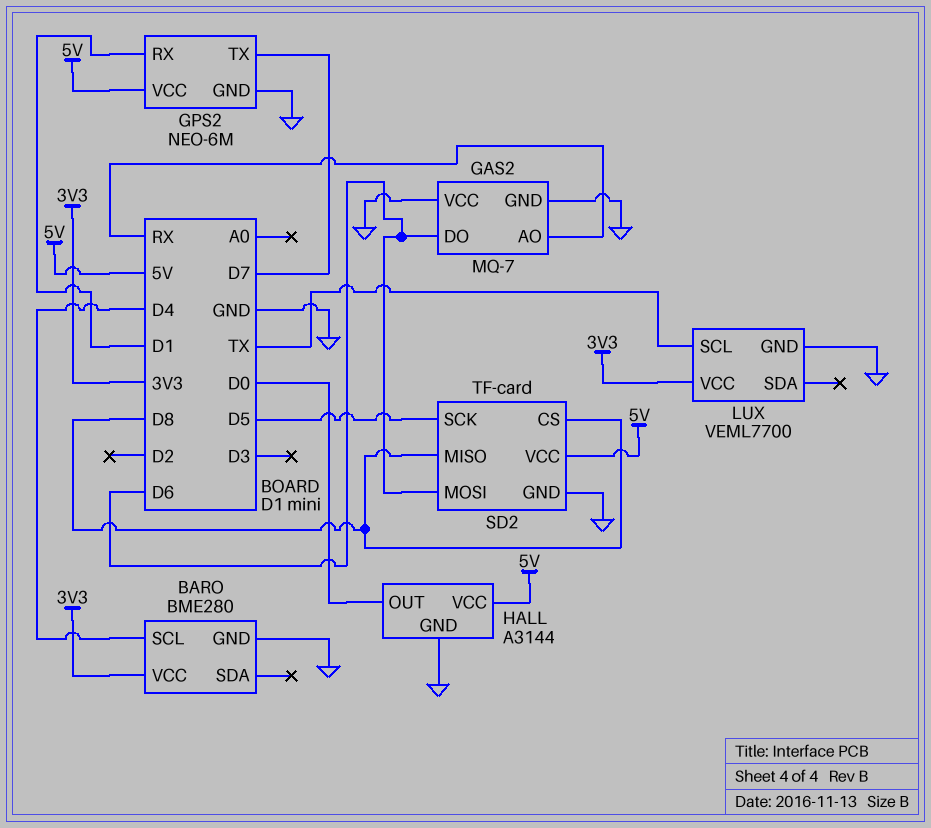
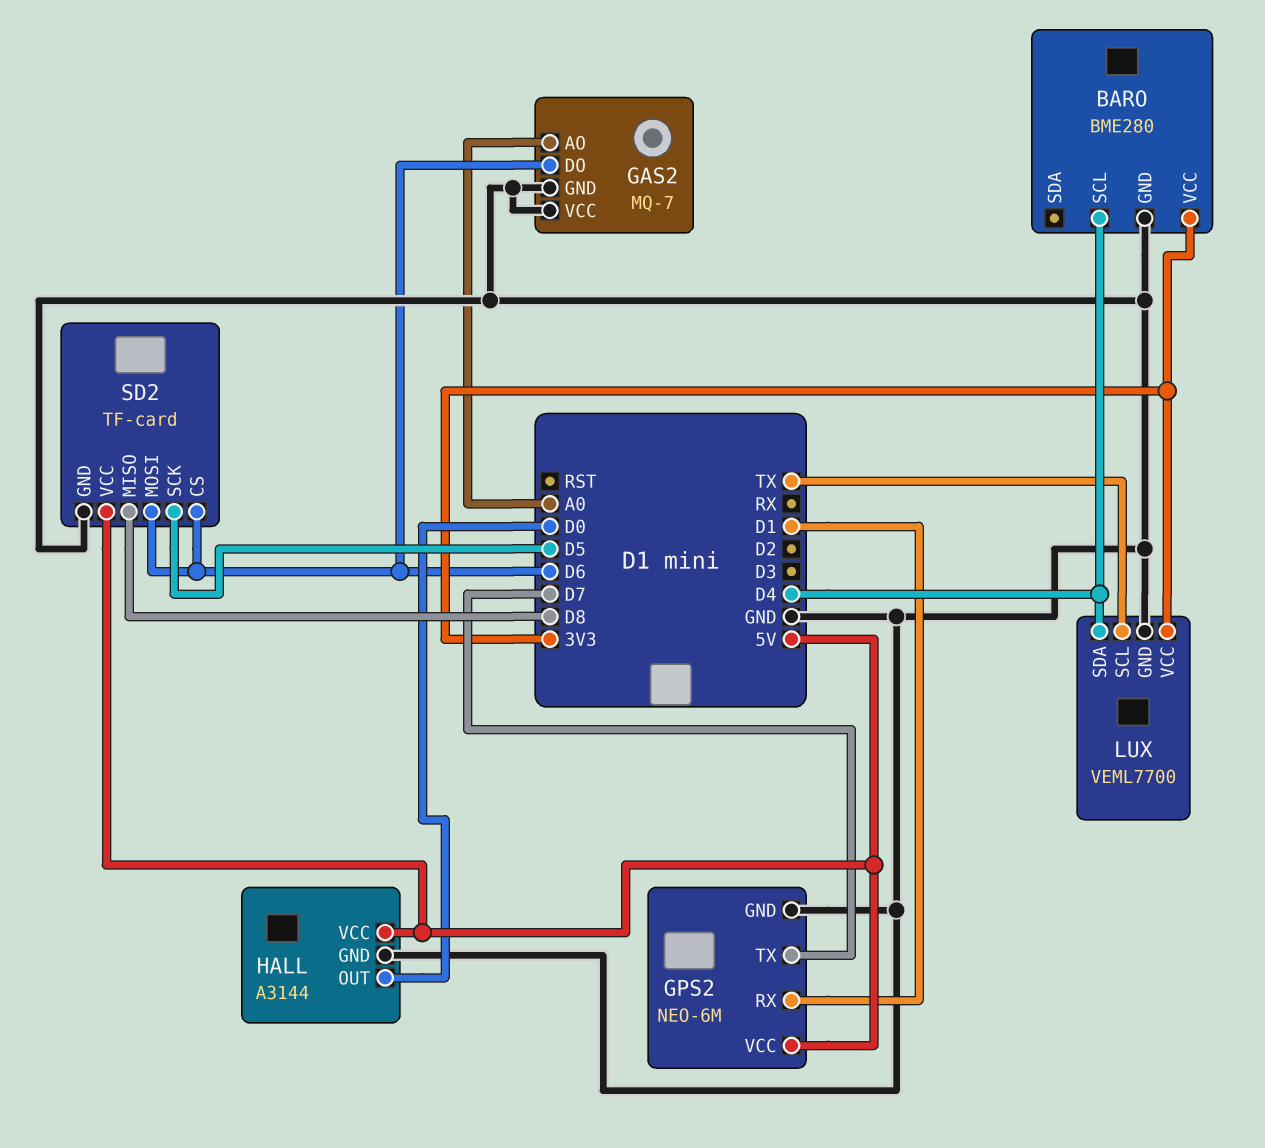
GAS2 pin AO: RX -> A0
LUX pin SDA: none -> D4
SD2 pin CS: D8 -> D6

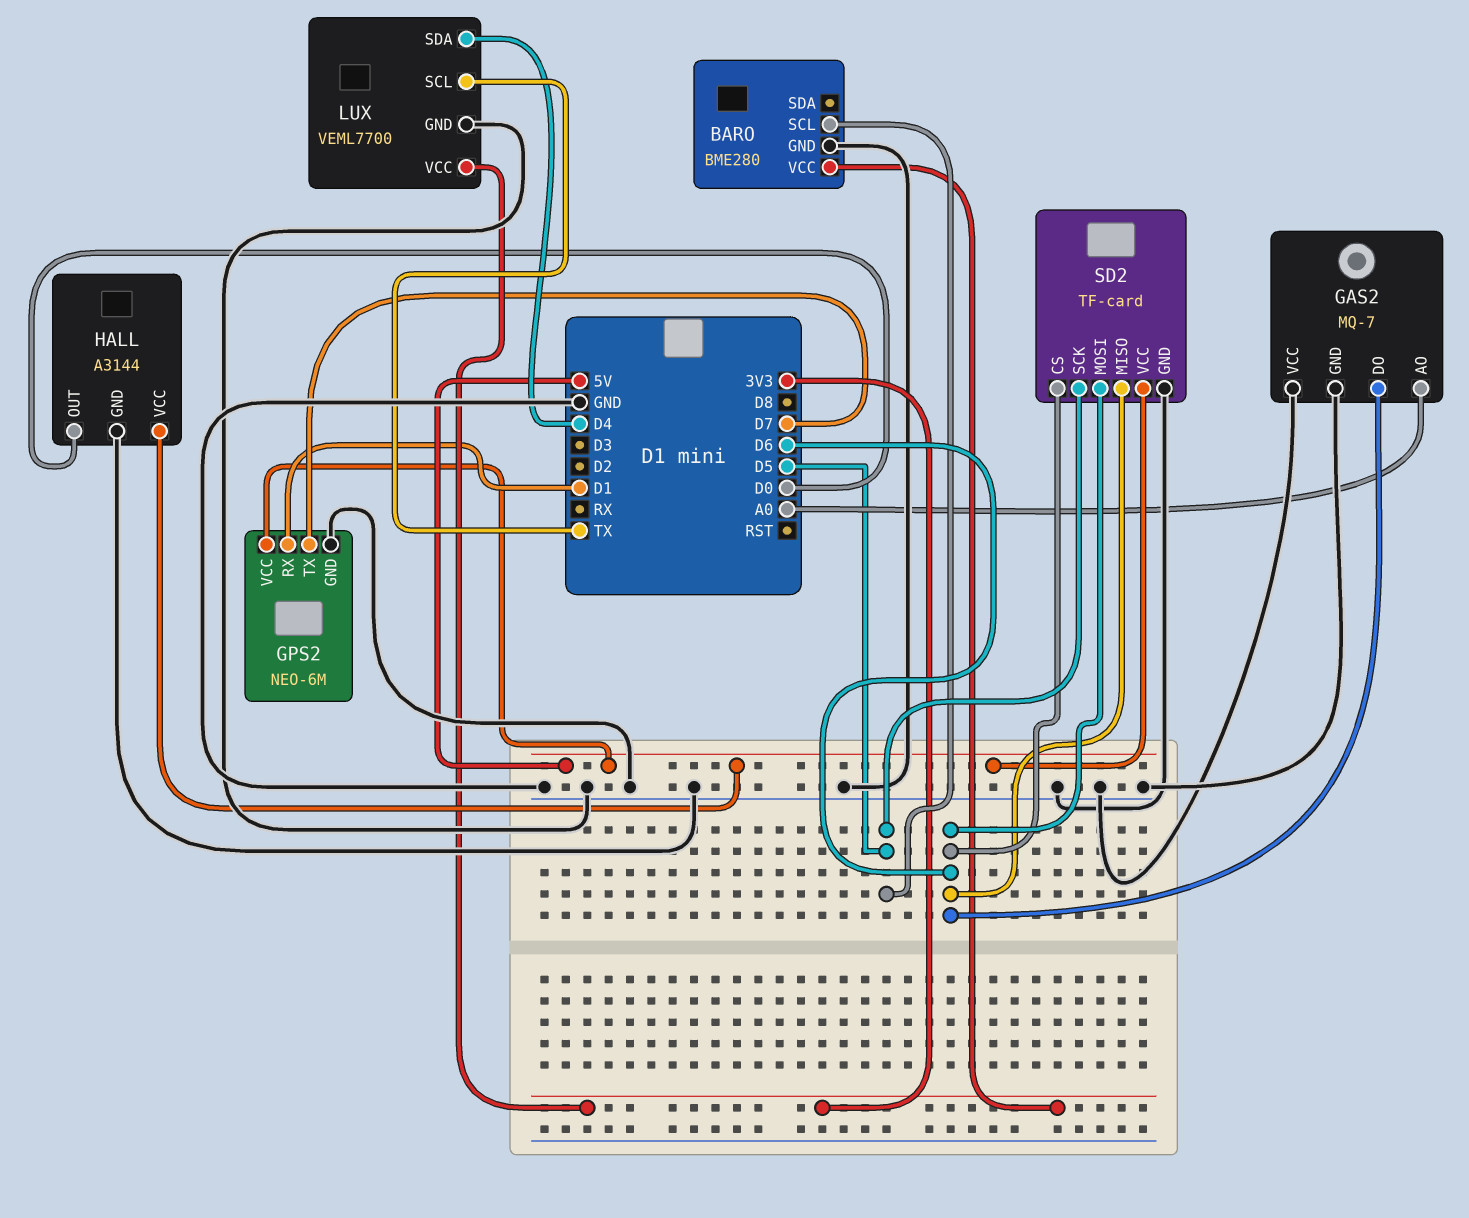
BARO pin SCL: D4 -> D5
SD2 pin MISO: D8 -> D6

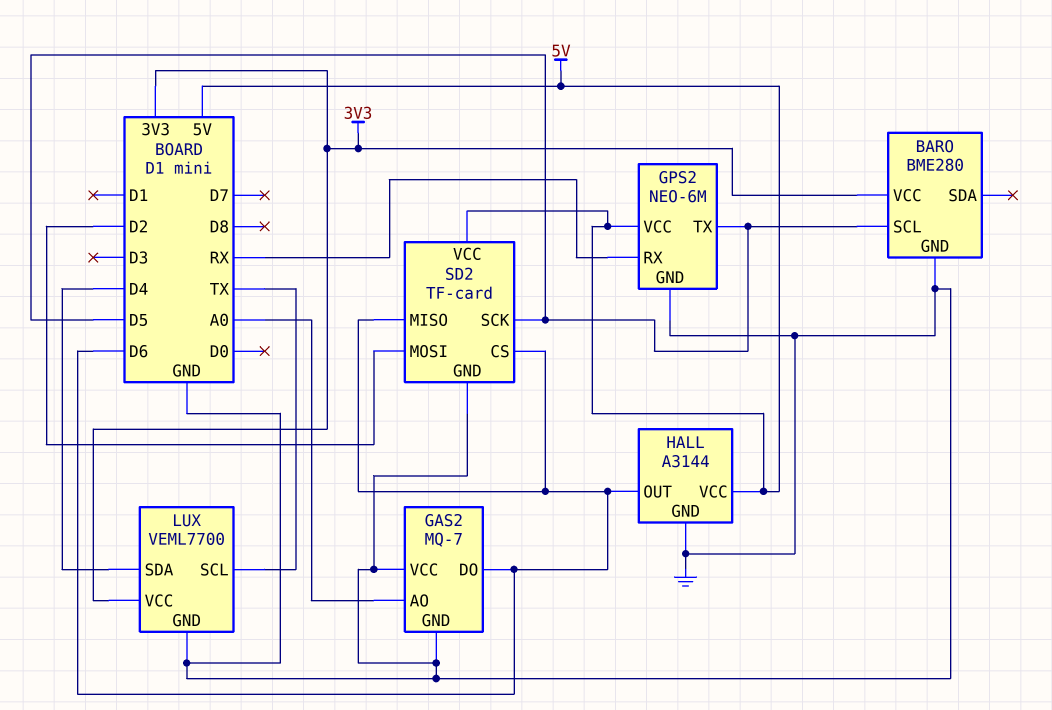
GPS2 pin RX: D1 -> RX
GPS2 pin TX: D7 -> D5
HALL pin OUT: D0 -> D6
SD2 pin MOSI: D6 -> D2

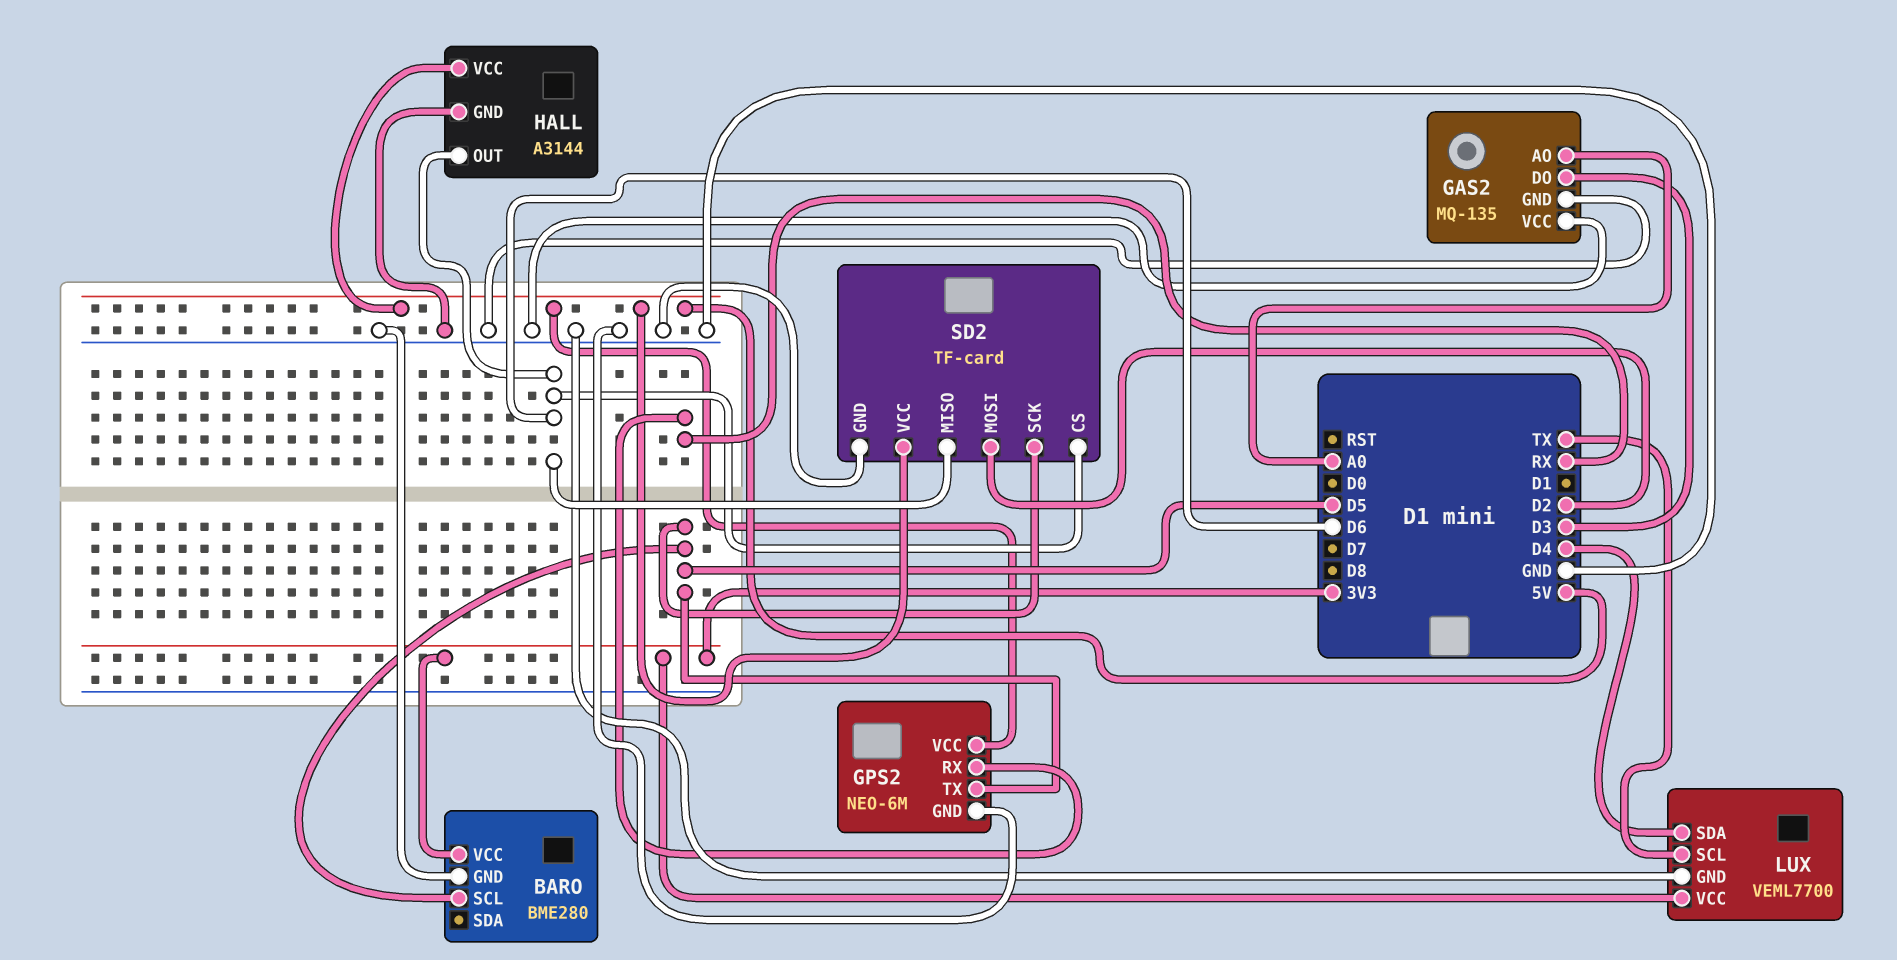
GAS2: MQ-7 -> MQ-135
GAS2 pin DO: D6 -> D3

